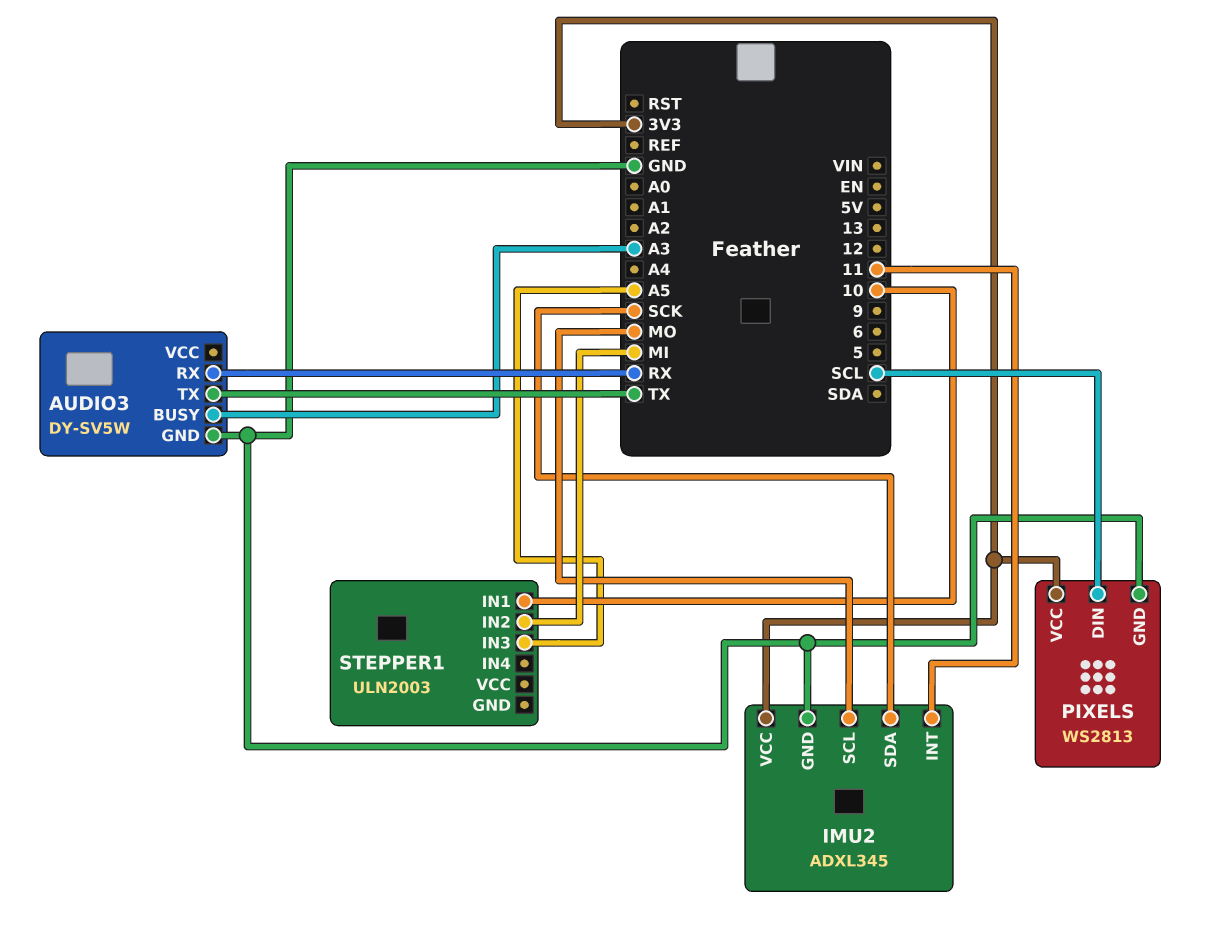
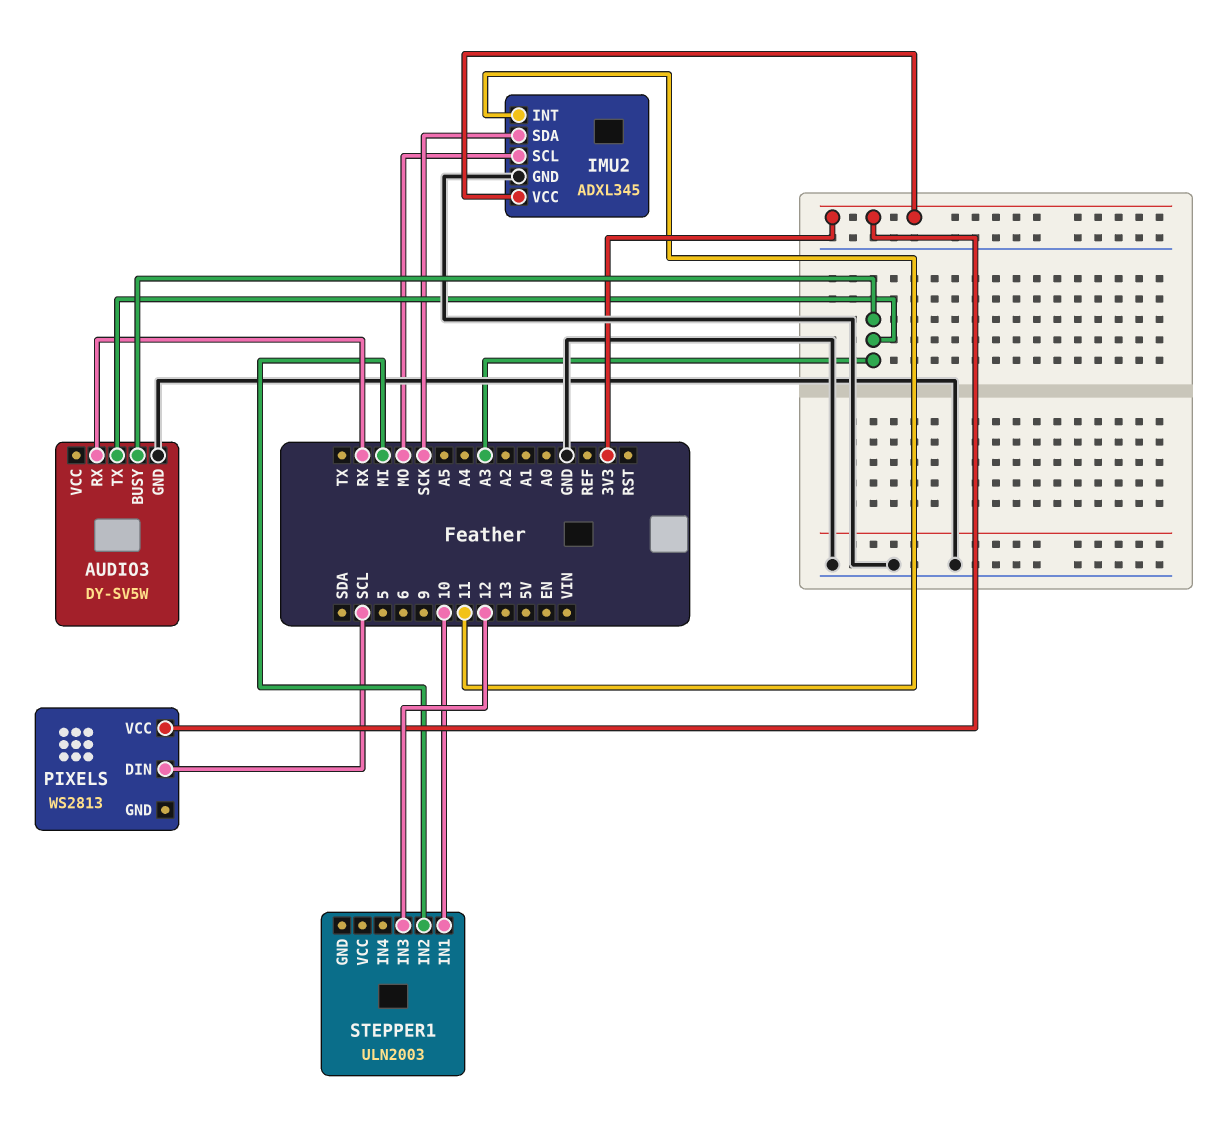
AUDIO3 pin TX: TX -> A3
PIXELS pin GND: GND -> none
STEPPER1 pin IN3: A5 -> 12

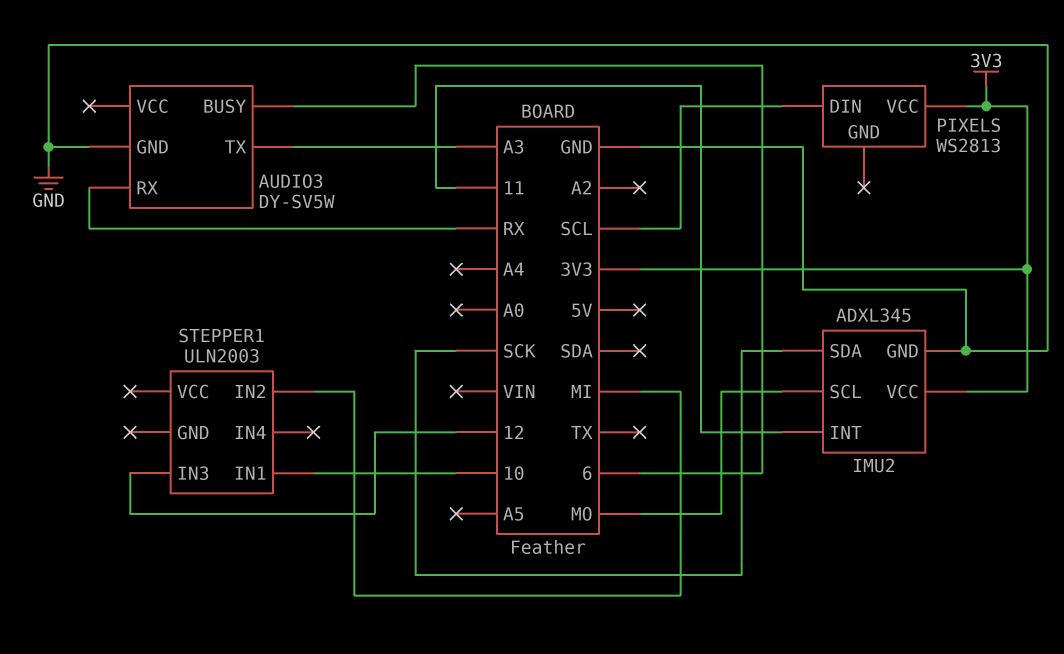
AUDIO3 pin BUSY: A3 -> 6

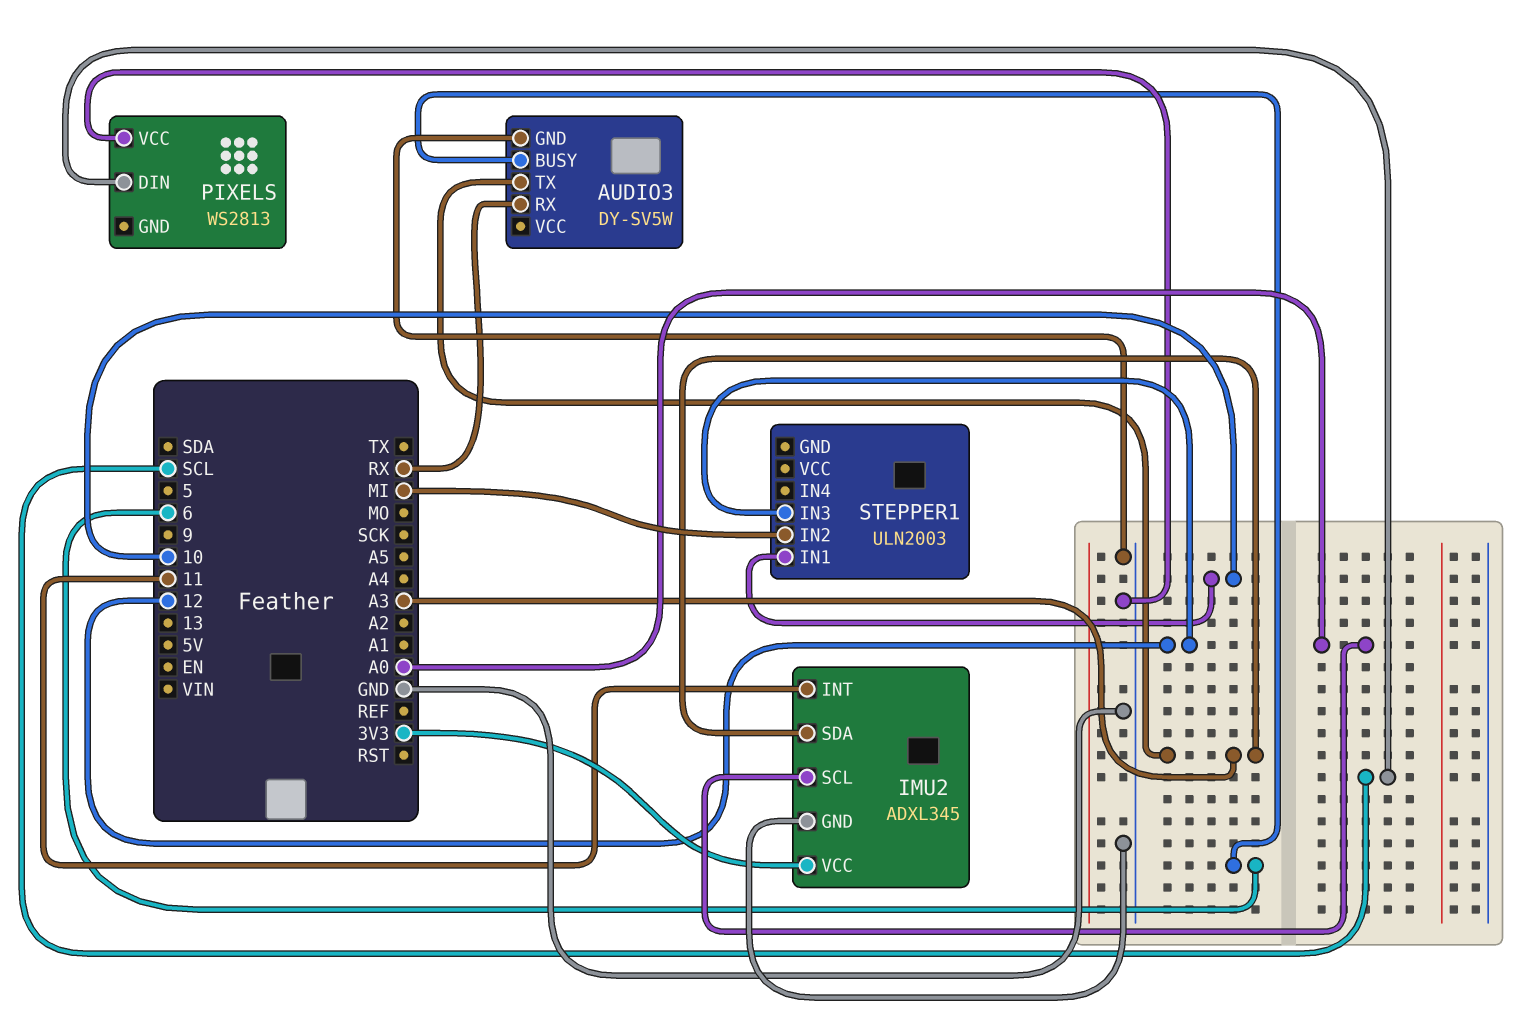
IMU2 pin SCL: MO -> A0
IMU2 pin SDA: SCK -> A3
PIXELS pin VCC: 3V3 -> GND

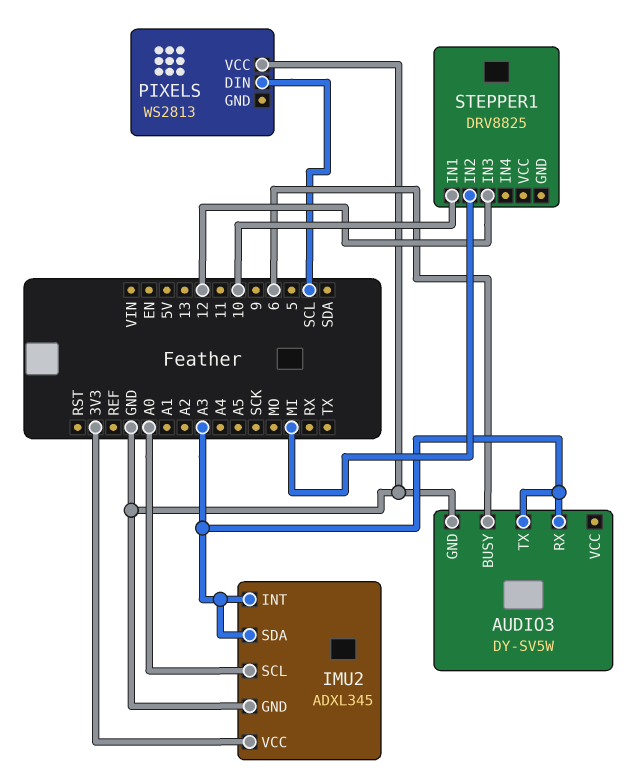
AUDIO3 pin RX: RX -> A3
IMU2 pin INT: 11 -> A3
STEPPER1: ULN2003 -> DRV8825

